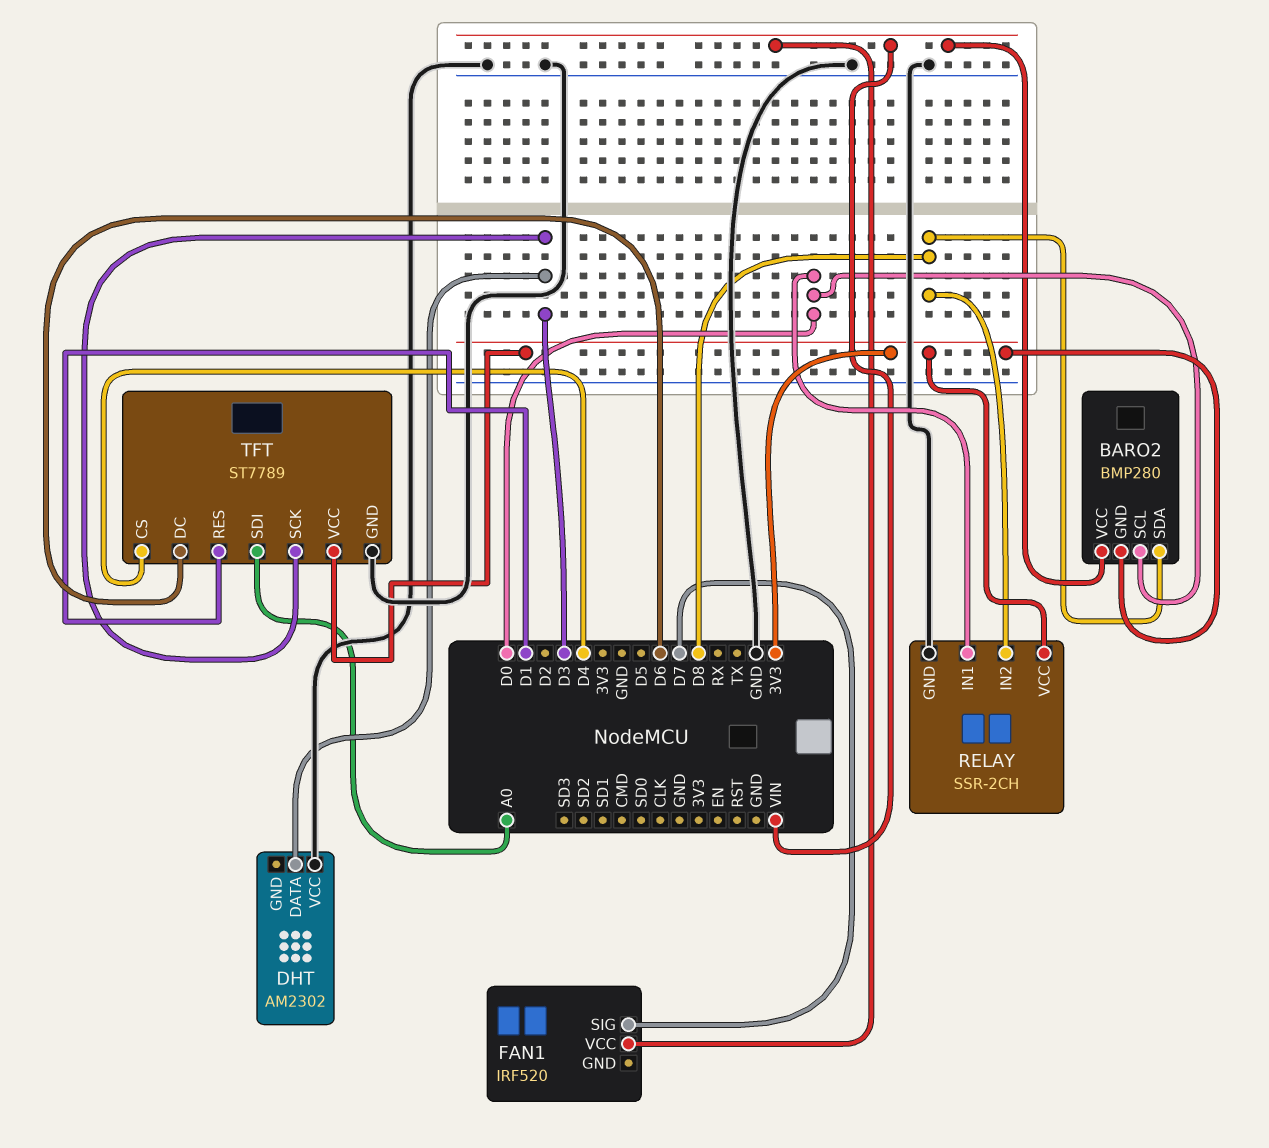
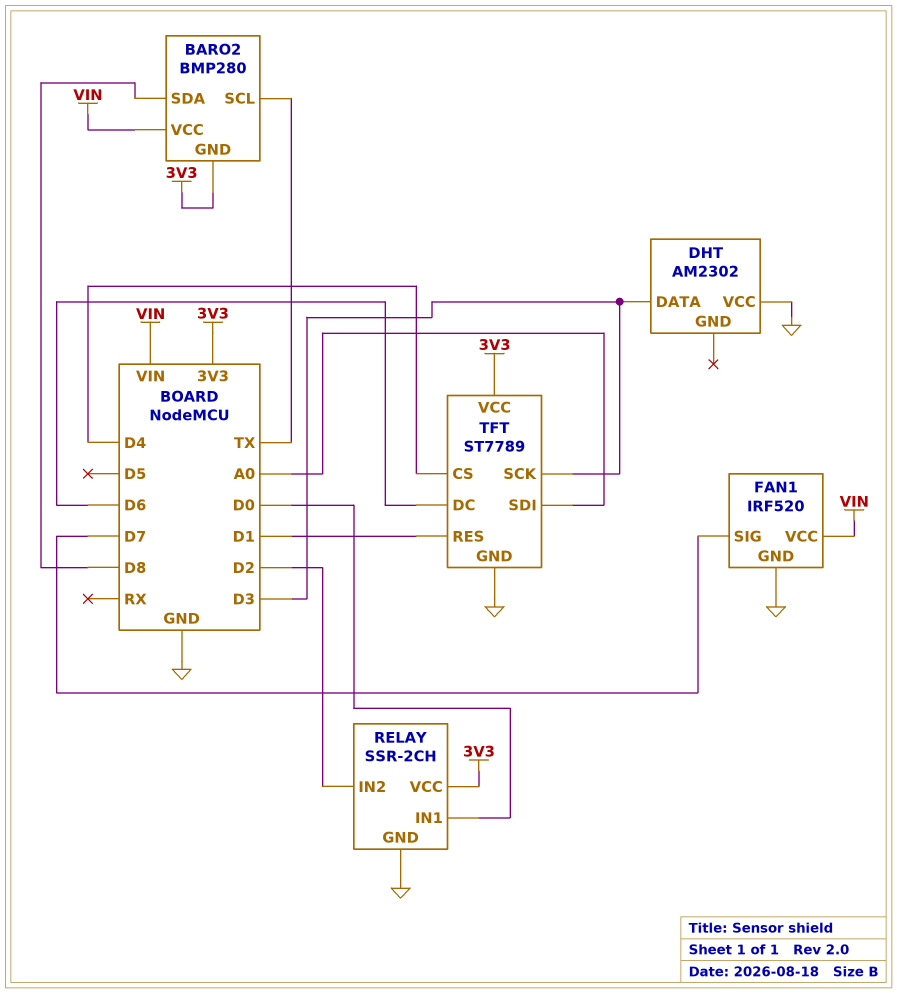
BARO2 pin SCL: D0 -> TX
FAN1 pin GND: none -> GND
RELAY pin IN2: D8 -> D2

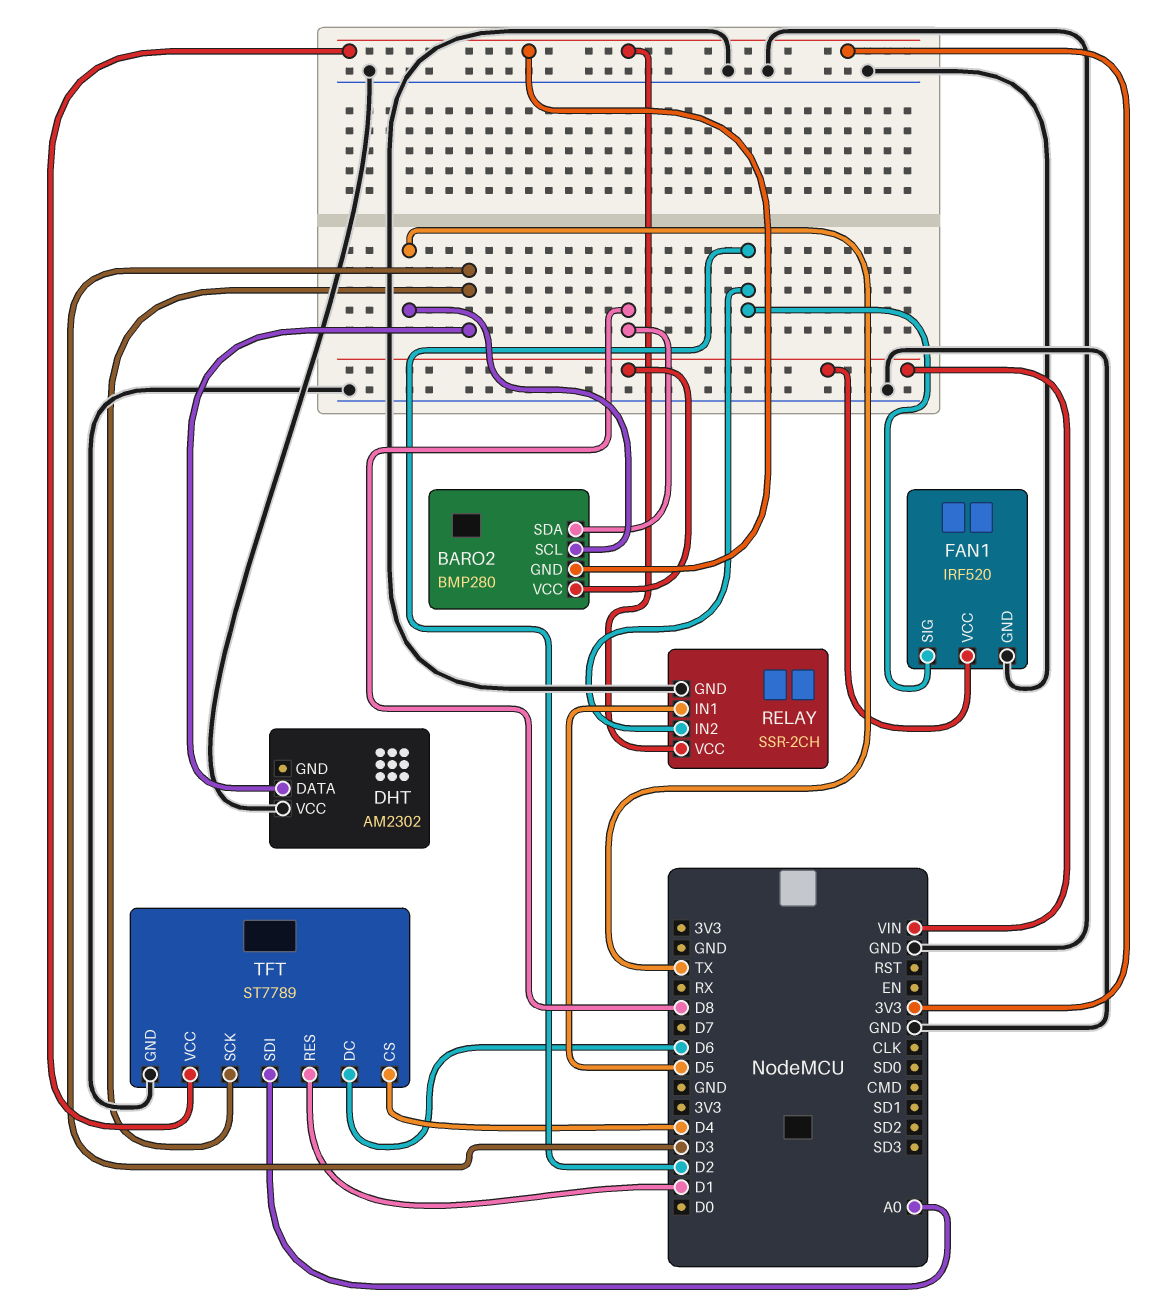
FAN1 pin SIG: D7 -> D2
RELAY pin IN1: D0 -> D5

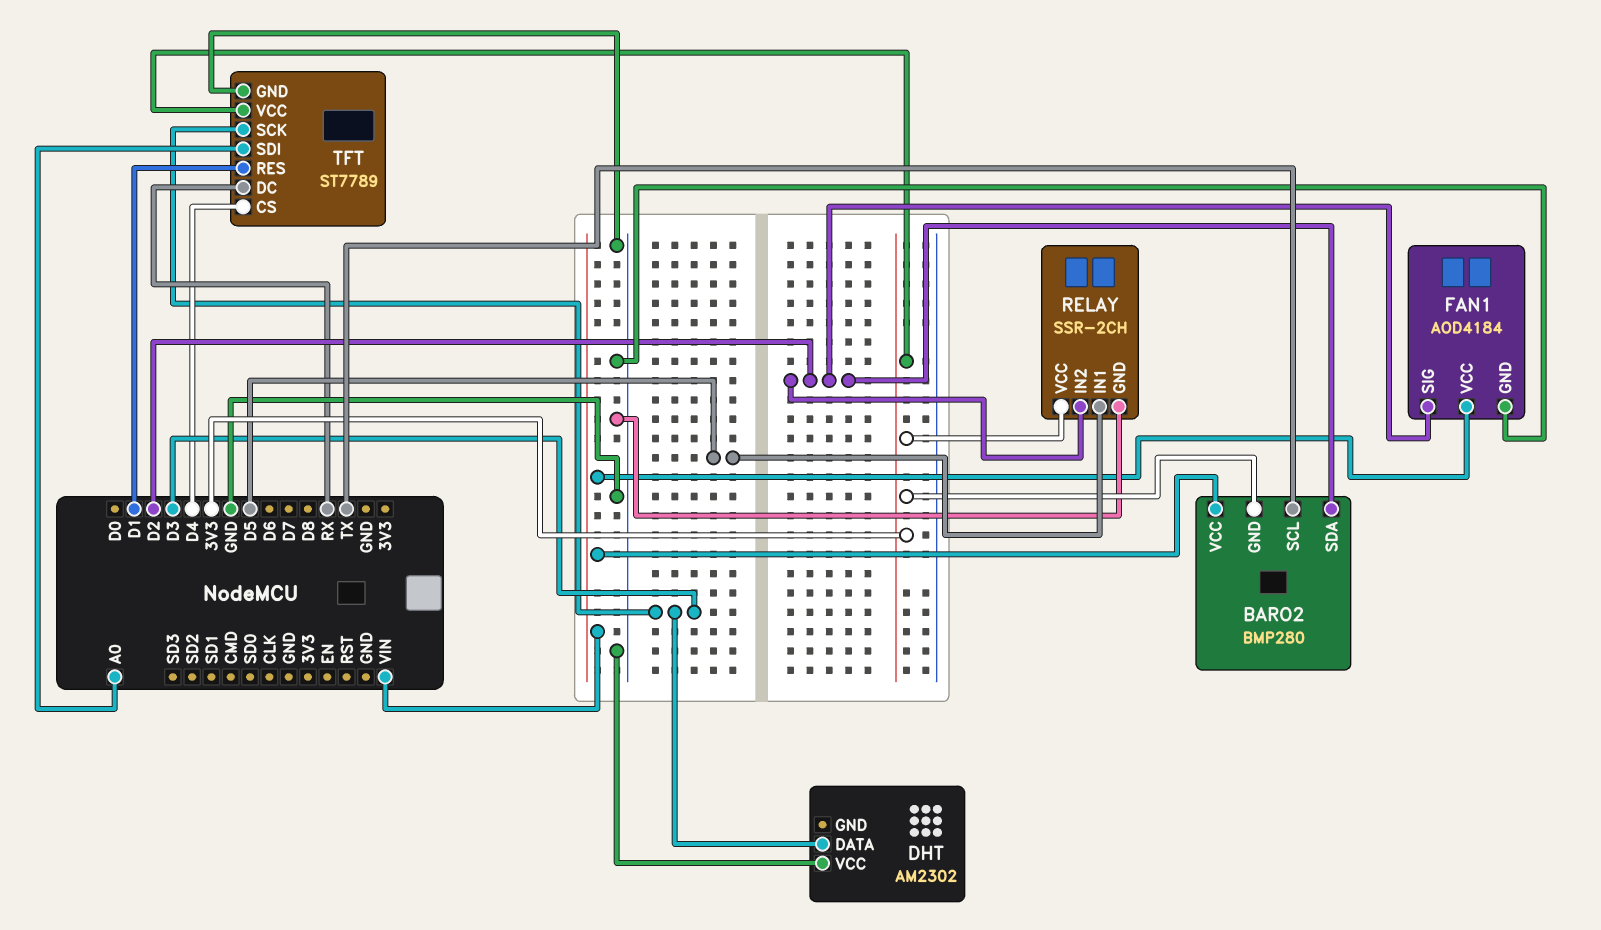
BARO2 pin SDA: D8 -> D2
FAN1: IRF520 -> AOD4184
TFT pin DC: D6 -> RX

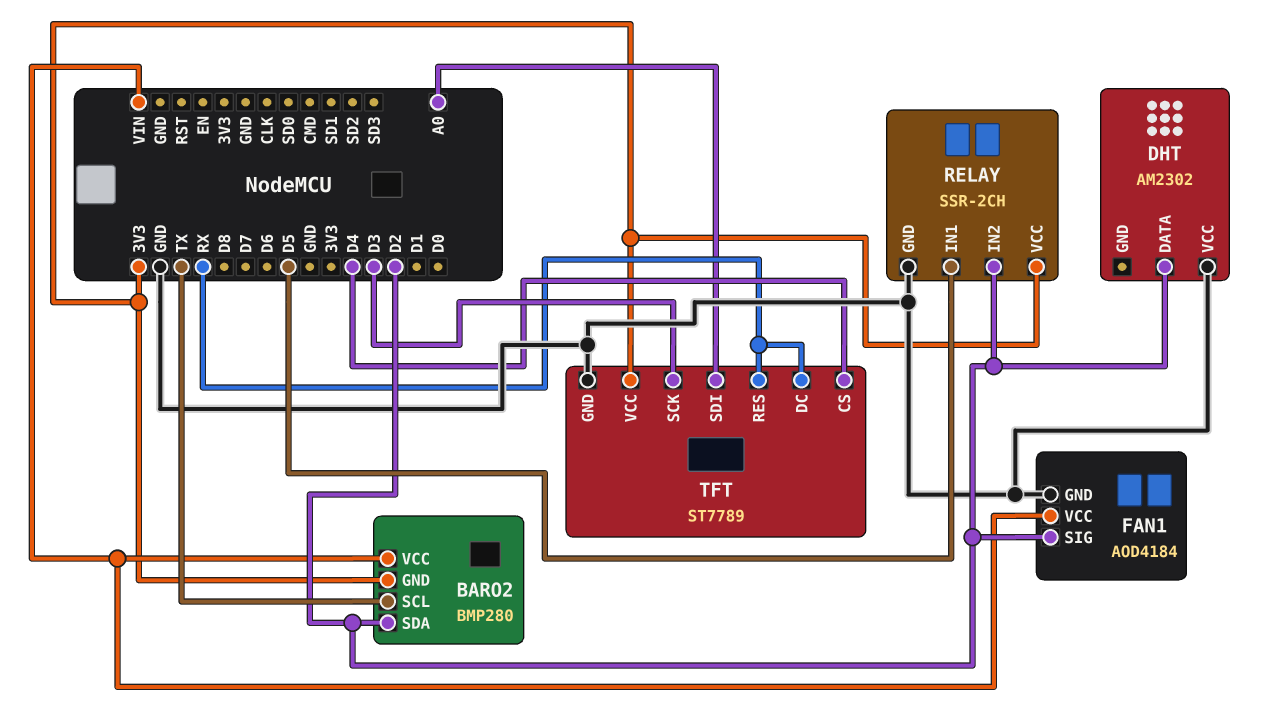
DHT pin DATA: D3 -> D2
TFT pin RES: D1 -> RX

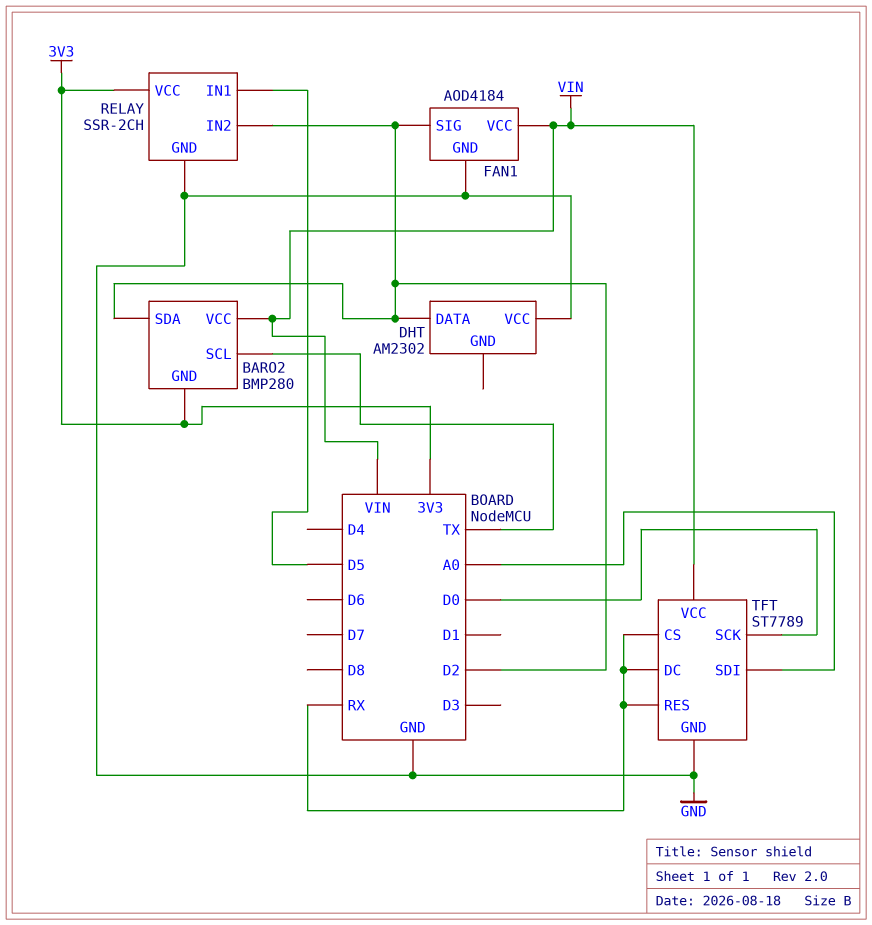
TFT pin CS: D4 -> RX
TFT pin SCK: D3 -> D0
TFT pin VCC: 3V3 -> VIN

